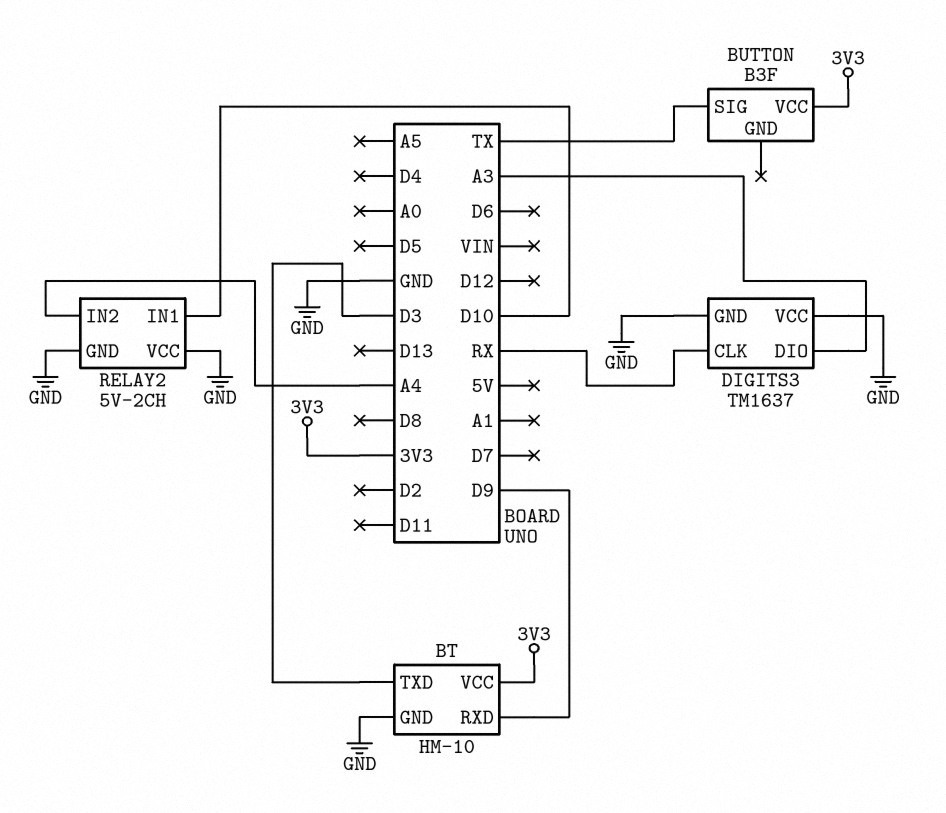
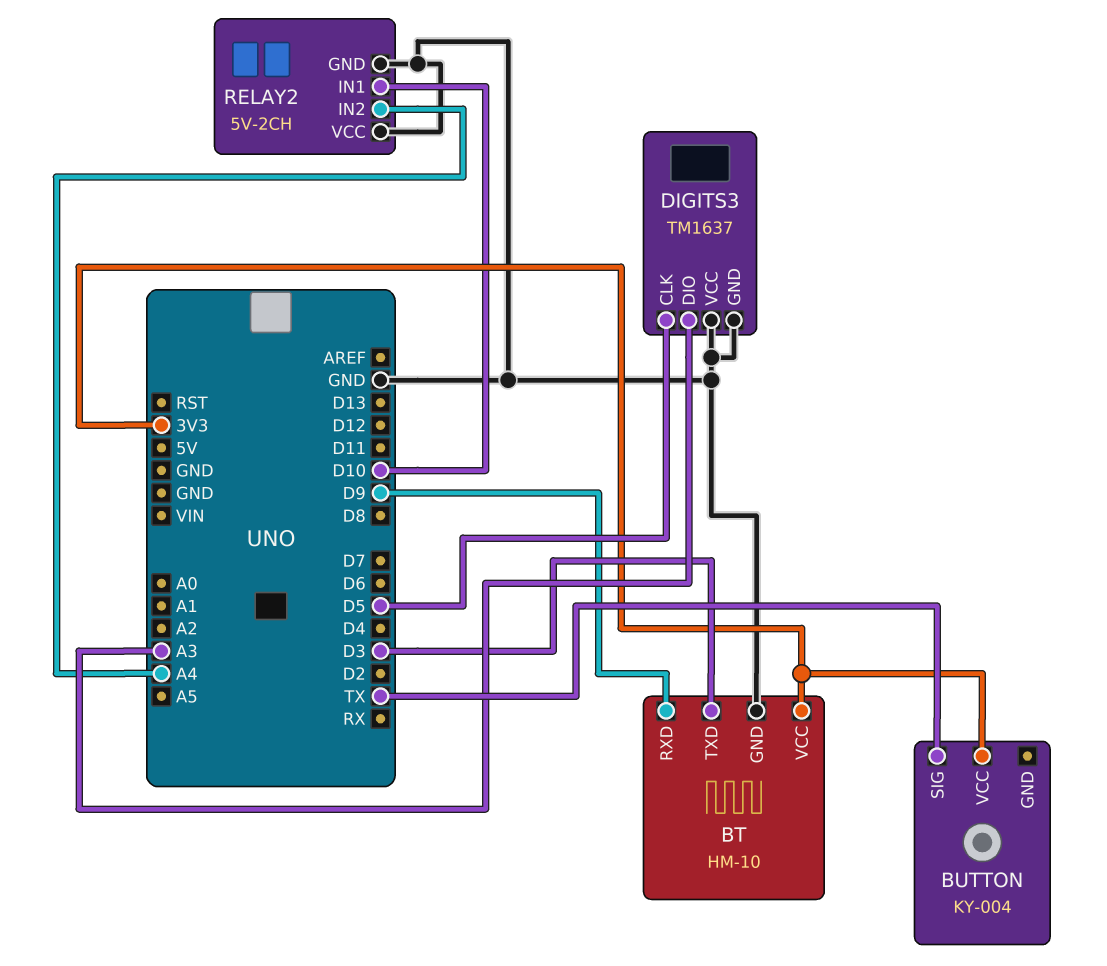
BUTTON: B3F -> KY-004
DIGITS3 pin CLK: RX -> D5

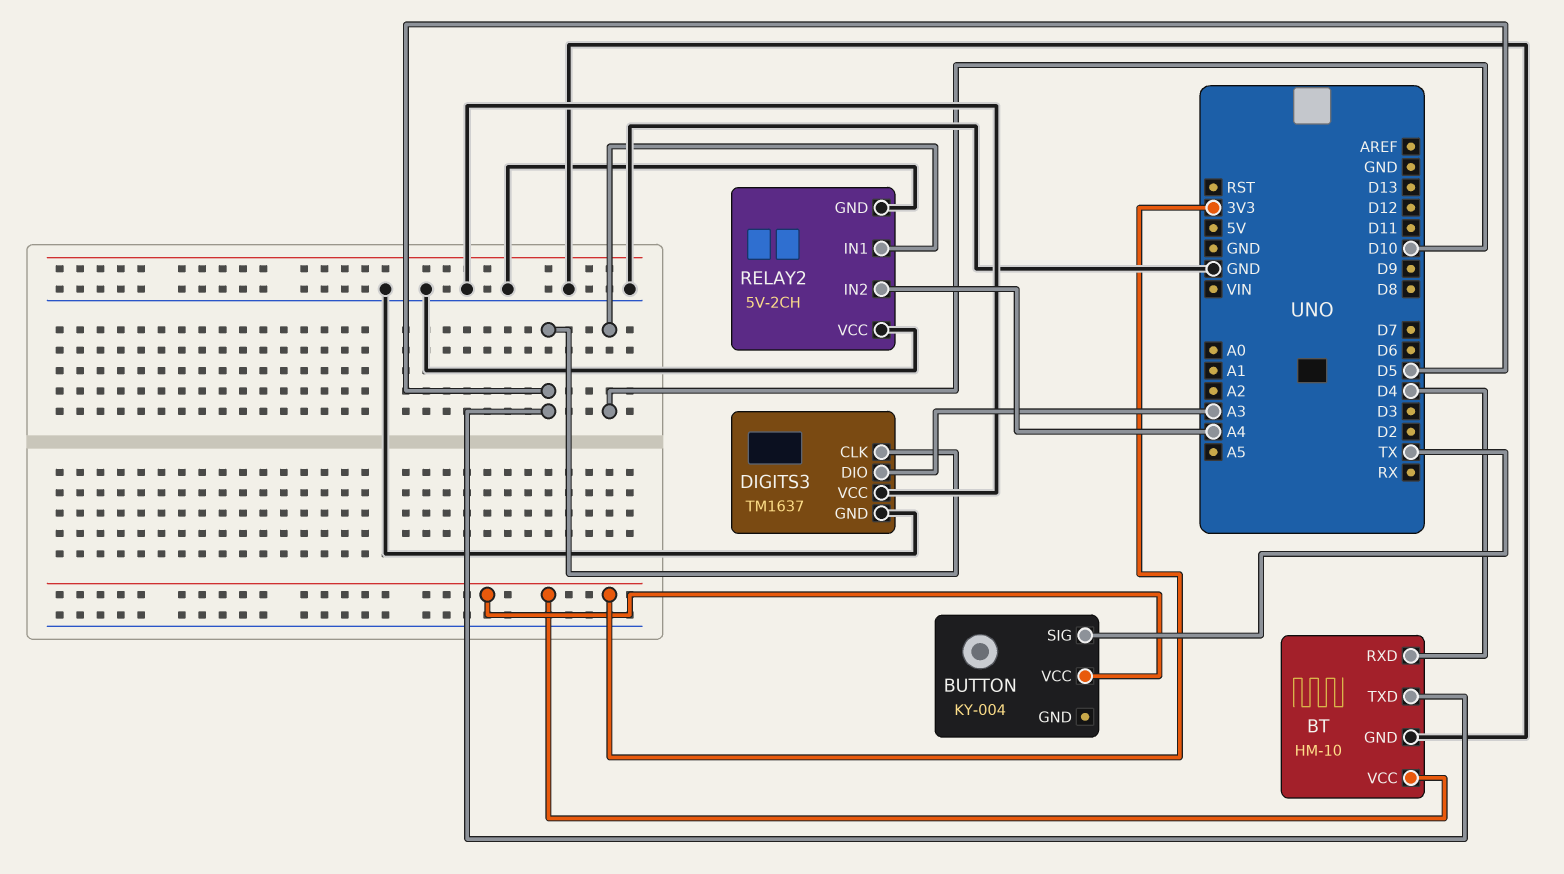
BT pin RXD: D9 -> D4
BT pin TXD: D3 -> D5

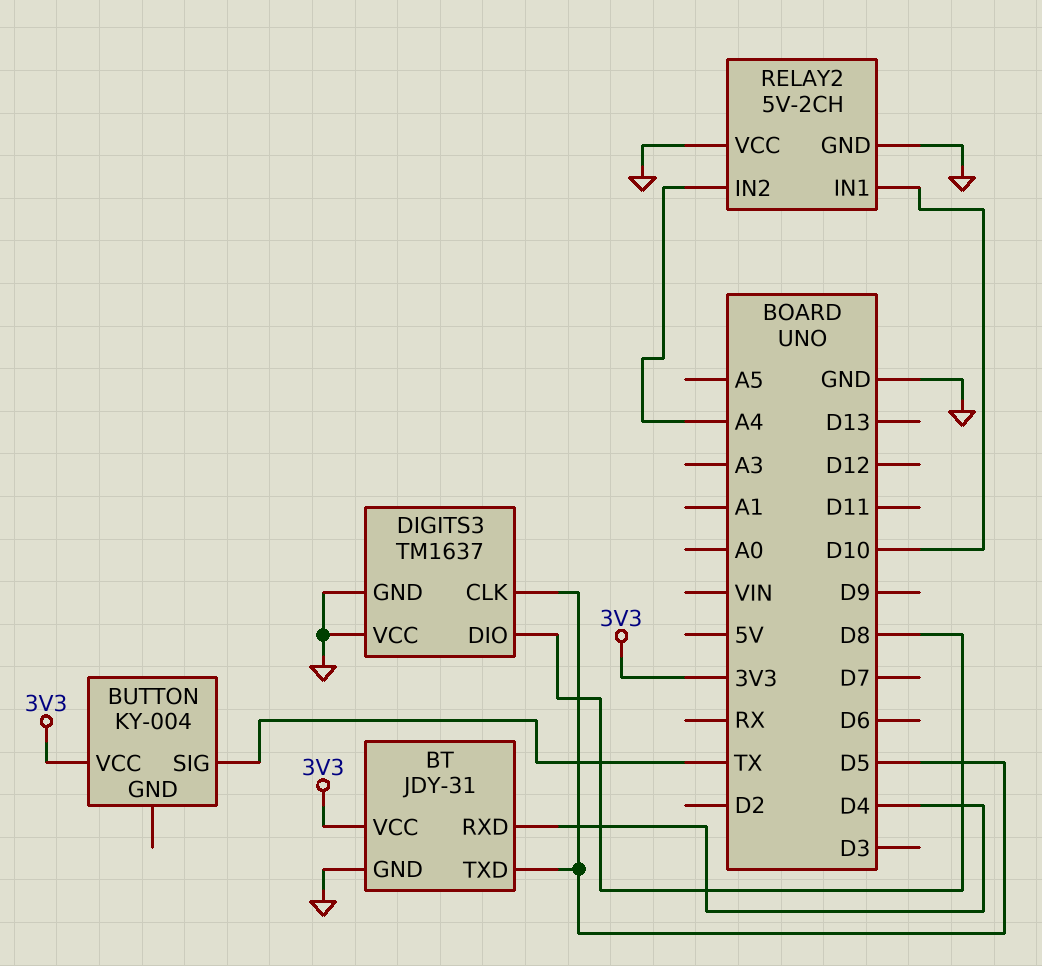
BT: HM-10 -> JDY-31
DIGITS3 pin DIO: A3 -> D8

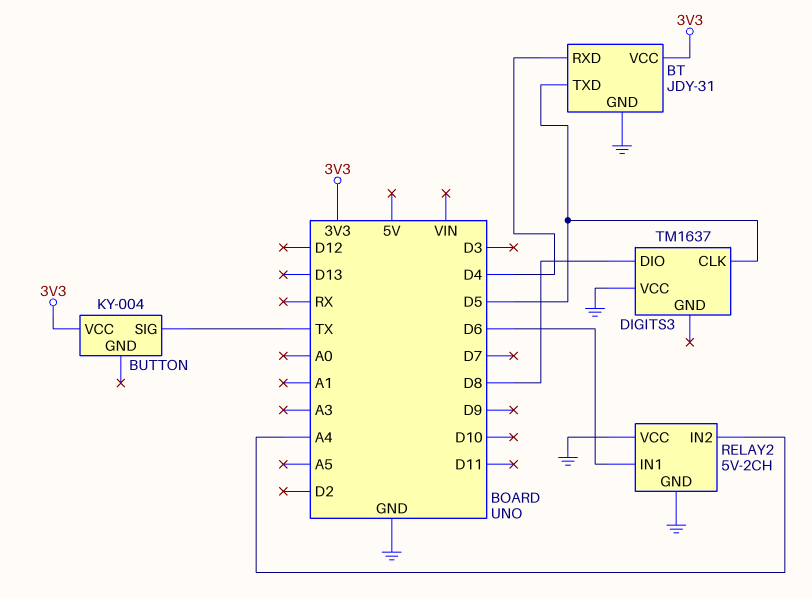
DIGITS3 pin GND: GND -> none
RELAY2 pin IN1: D10 -> D6

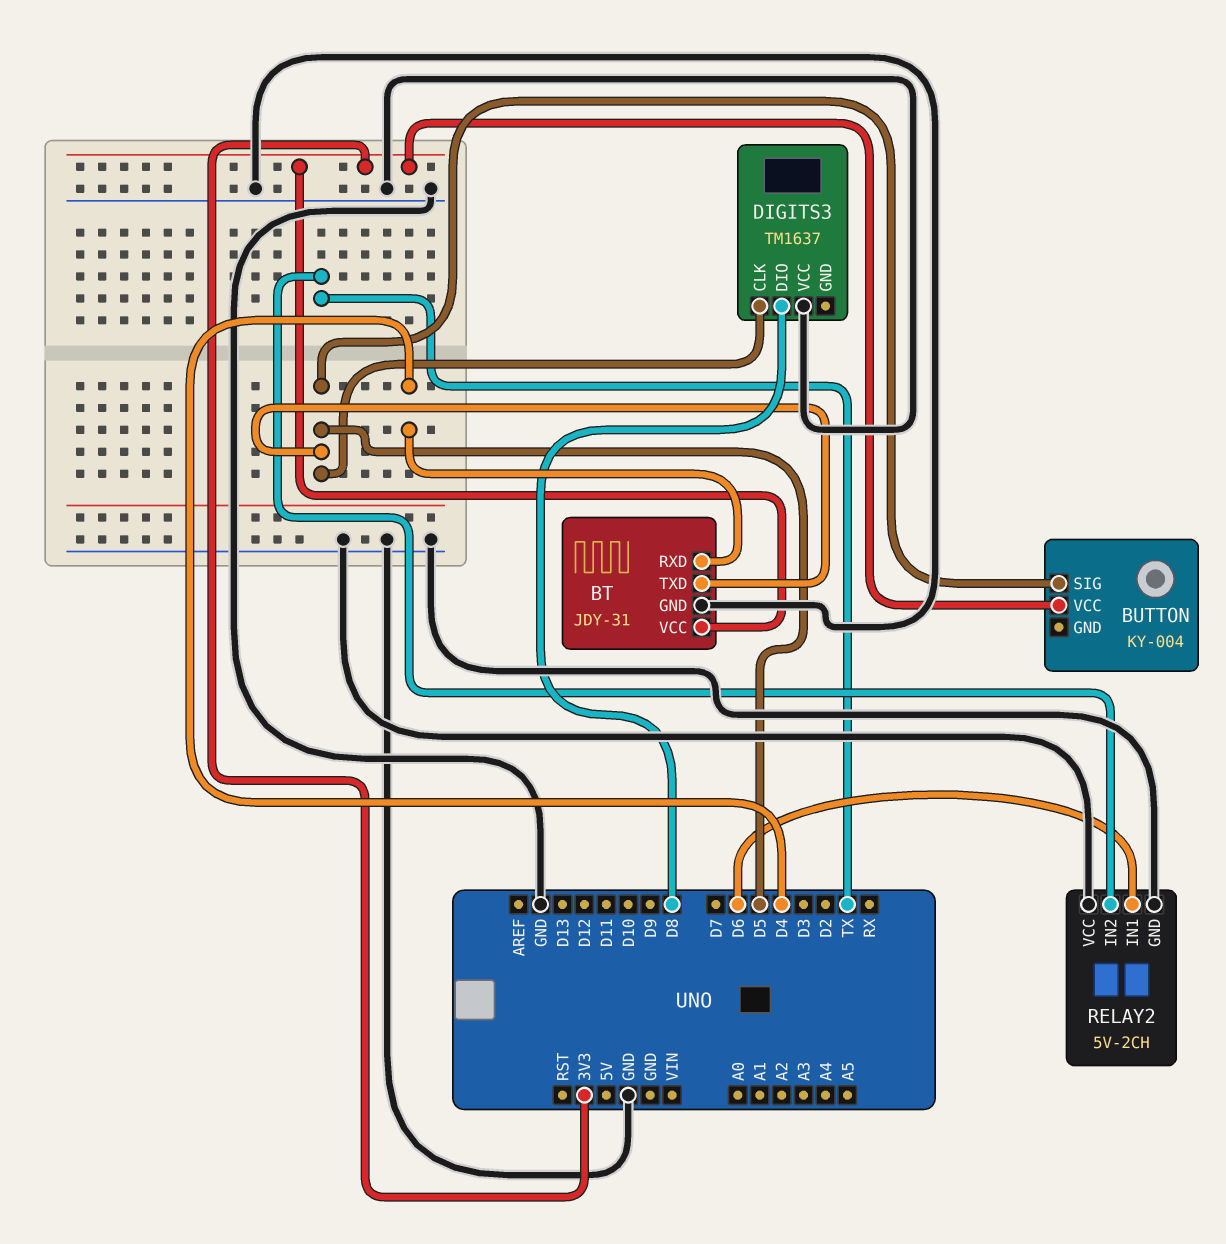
BUTTON pin SIG: TX -> D5
RELAY2 pin IN2: A4 -> TX

